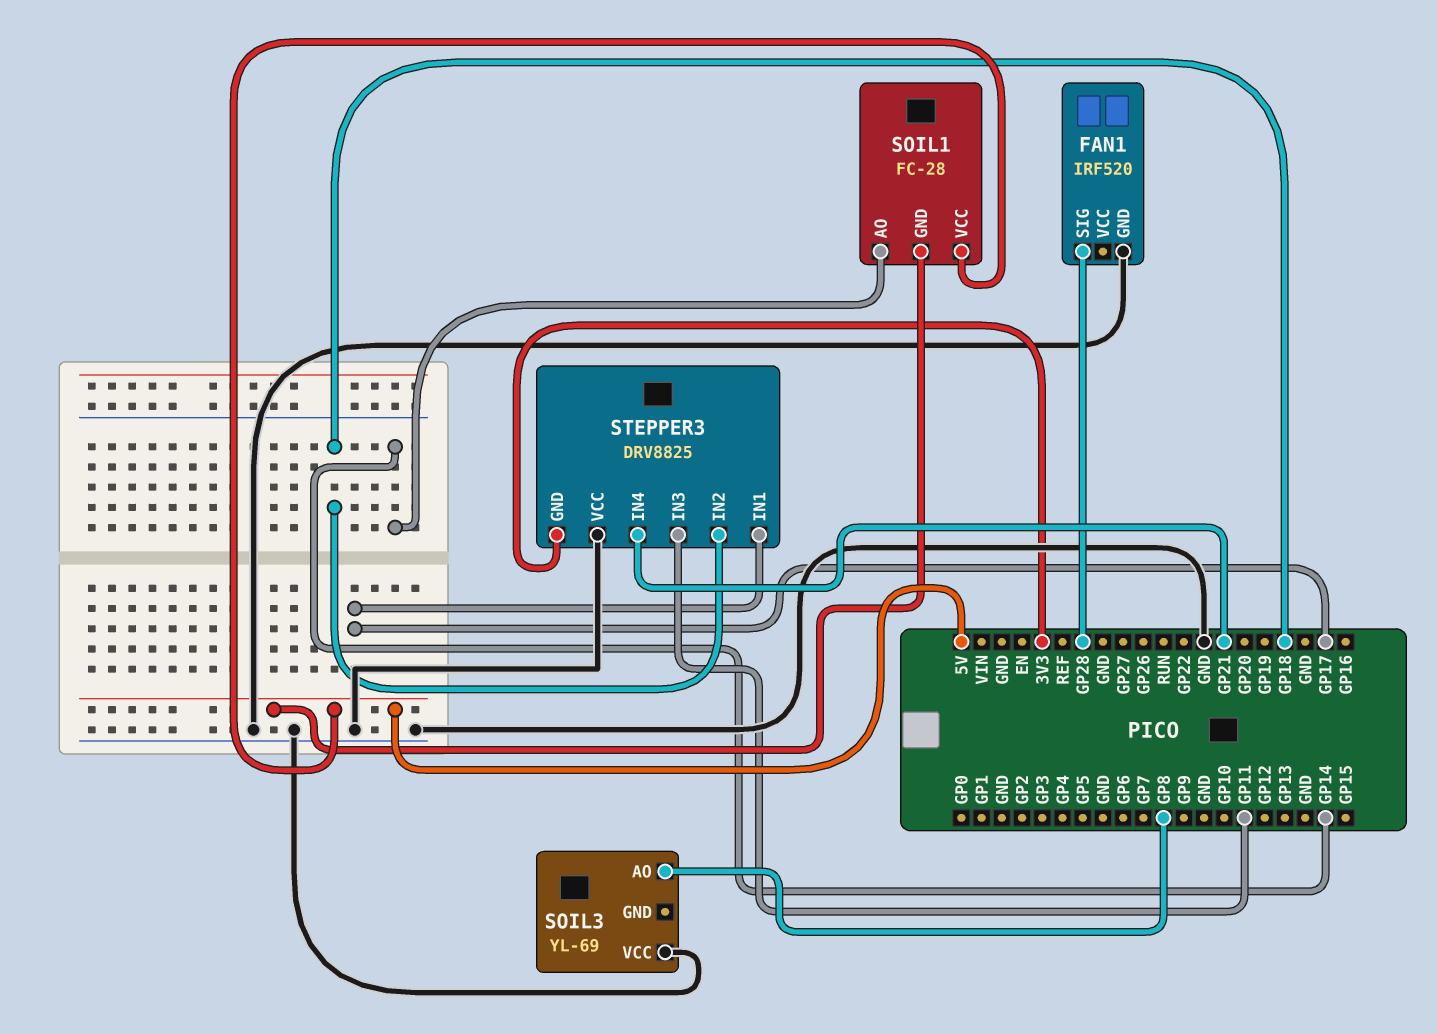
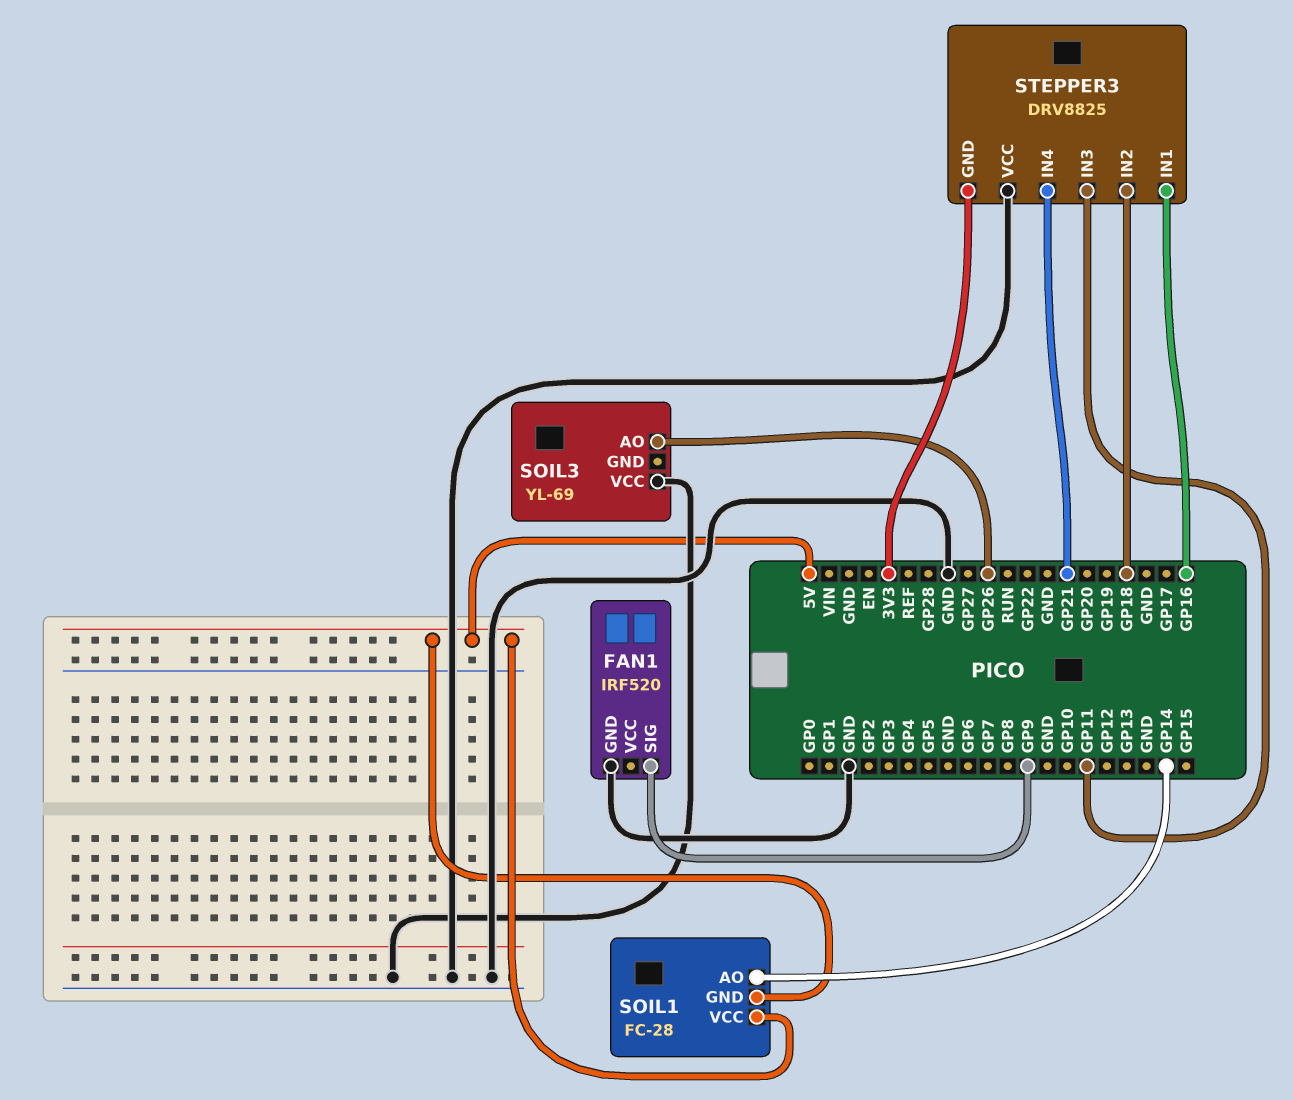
FAN1 pin SIG: GP28 -> GP9
SOIL3 pin AO: GP8 -> GP26
STEPPER3 pin IN1: GP17 -> GP16

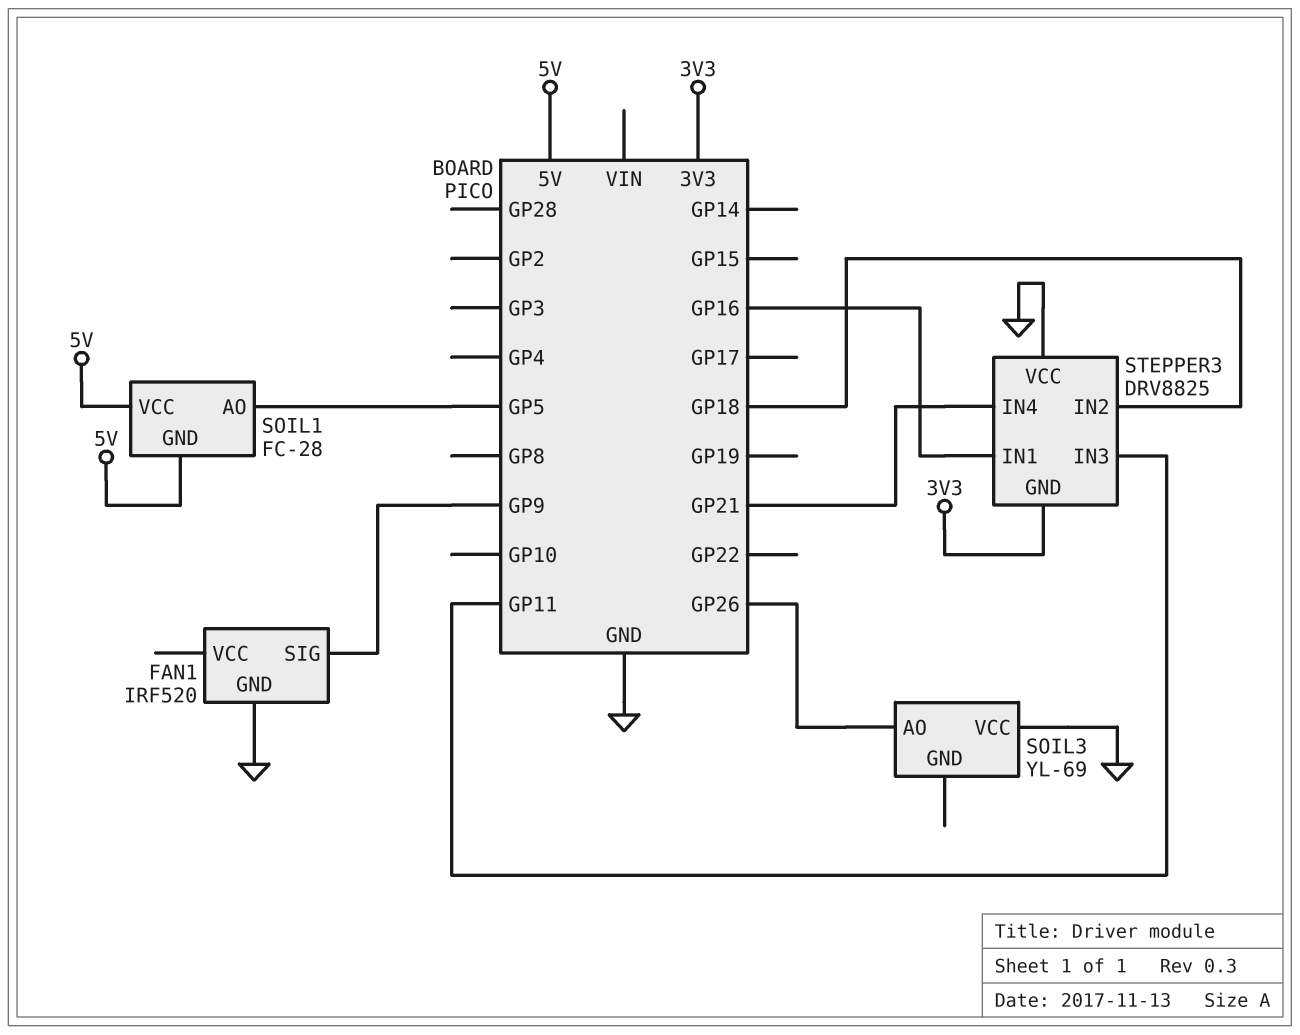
SOIL1 pin AO: GP14 -> GP5

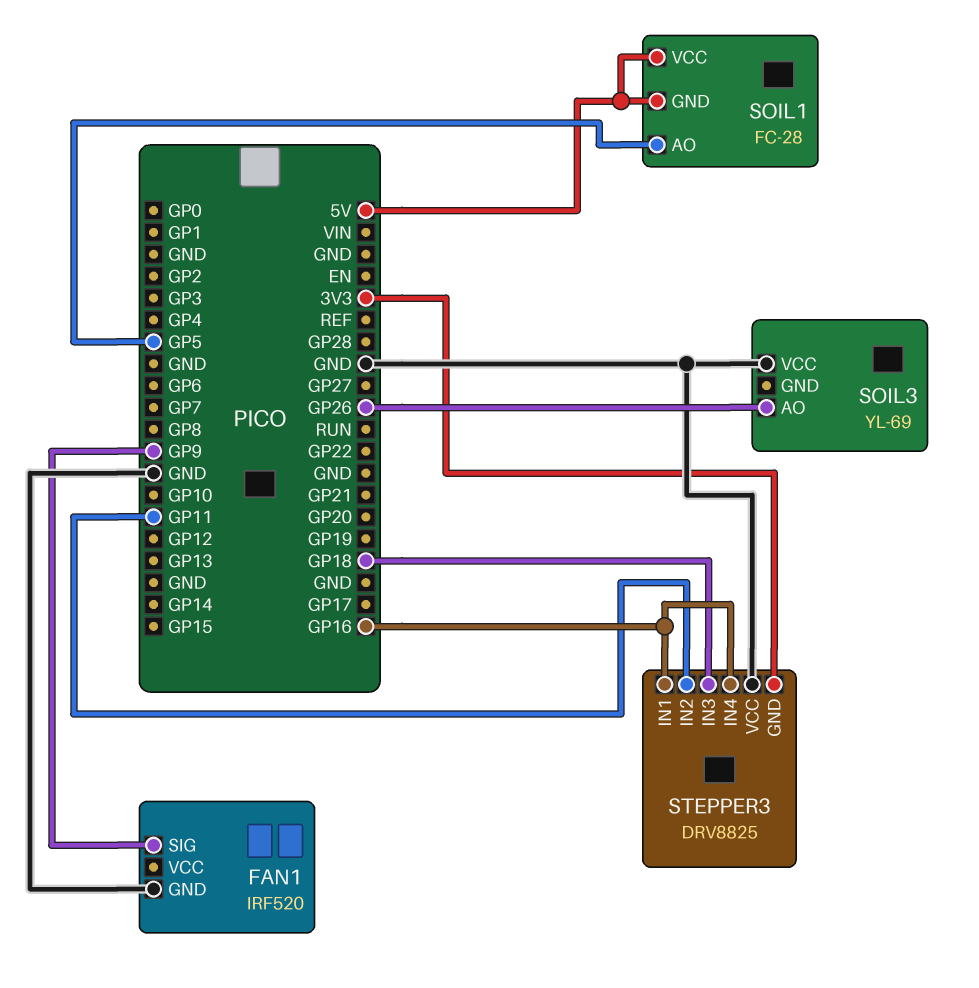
STEPPER3 pin IN2: GP18 -> GP11
STEPPER3 pin IN3: GP11 -> GP18
STEPPER3 pin IN4: GP21 -> GP16

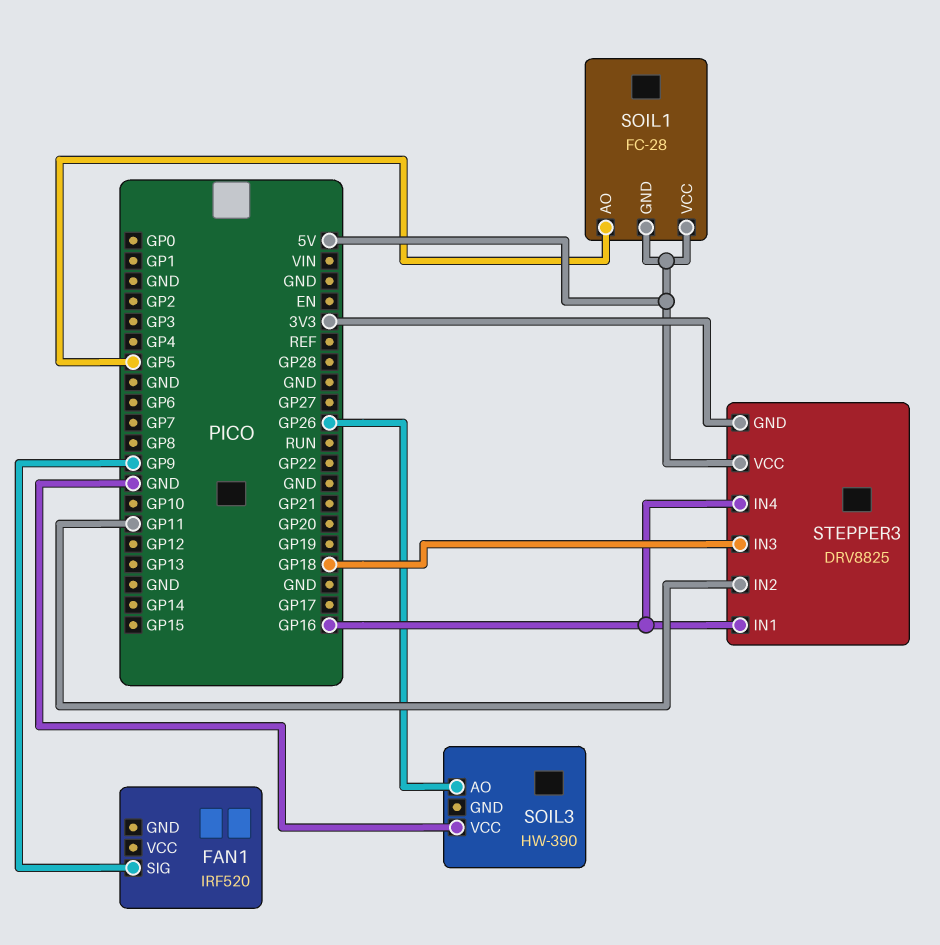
FAN1 pin GND: GND -> none
SOIL3: YL-69 -> HW-390
STEPPER3 pin VCC: GND -> 5V

